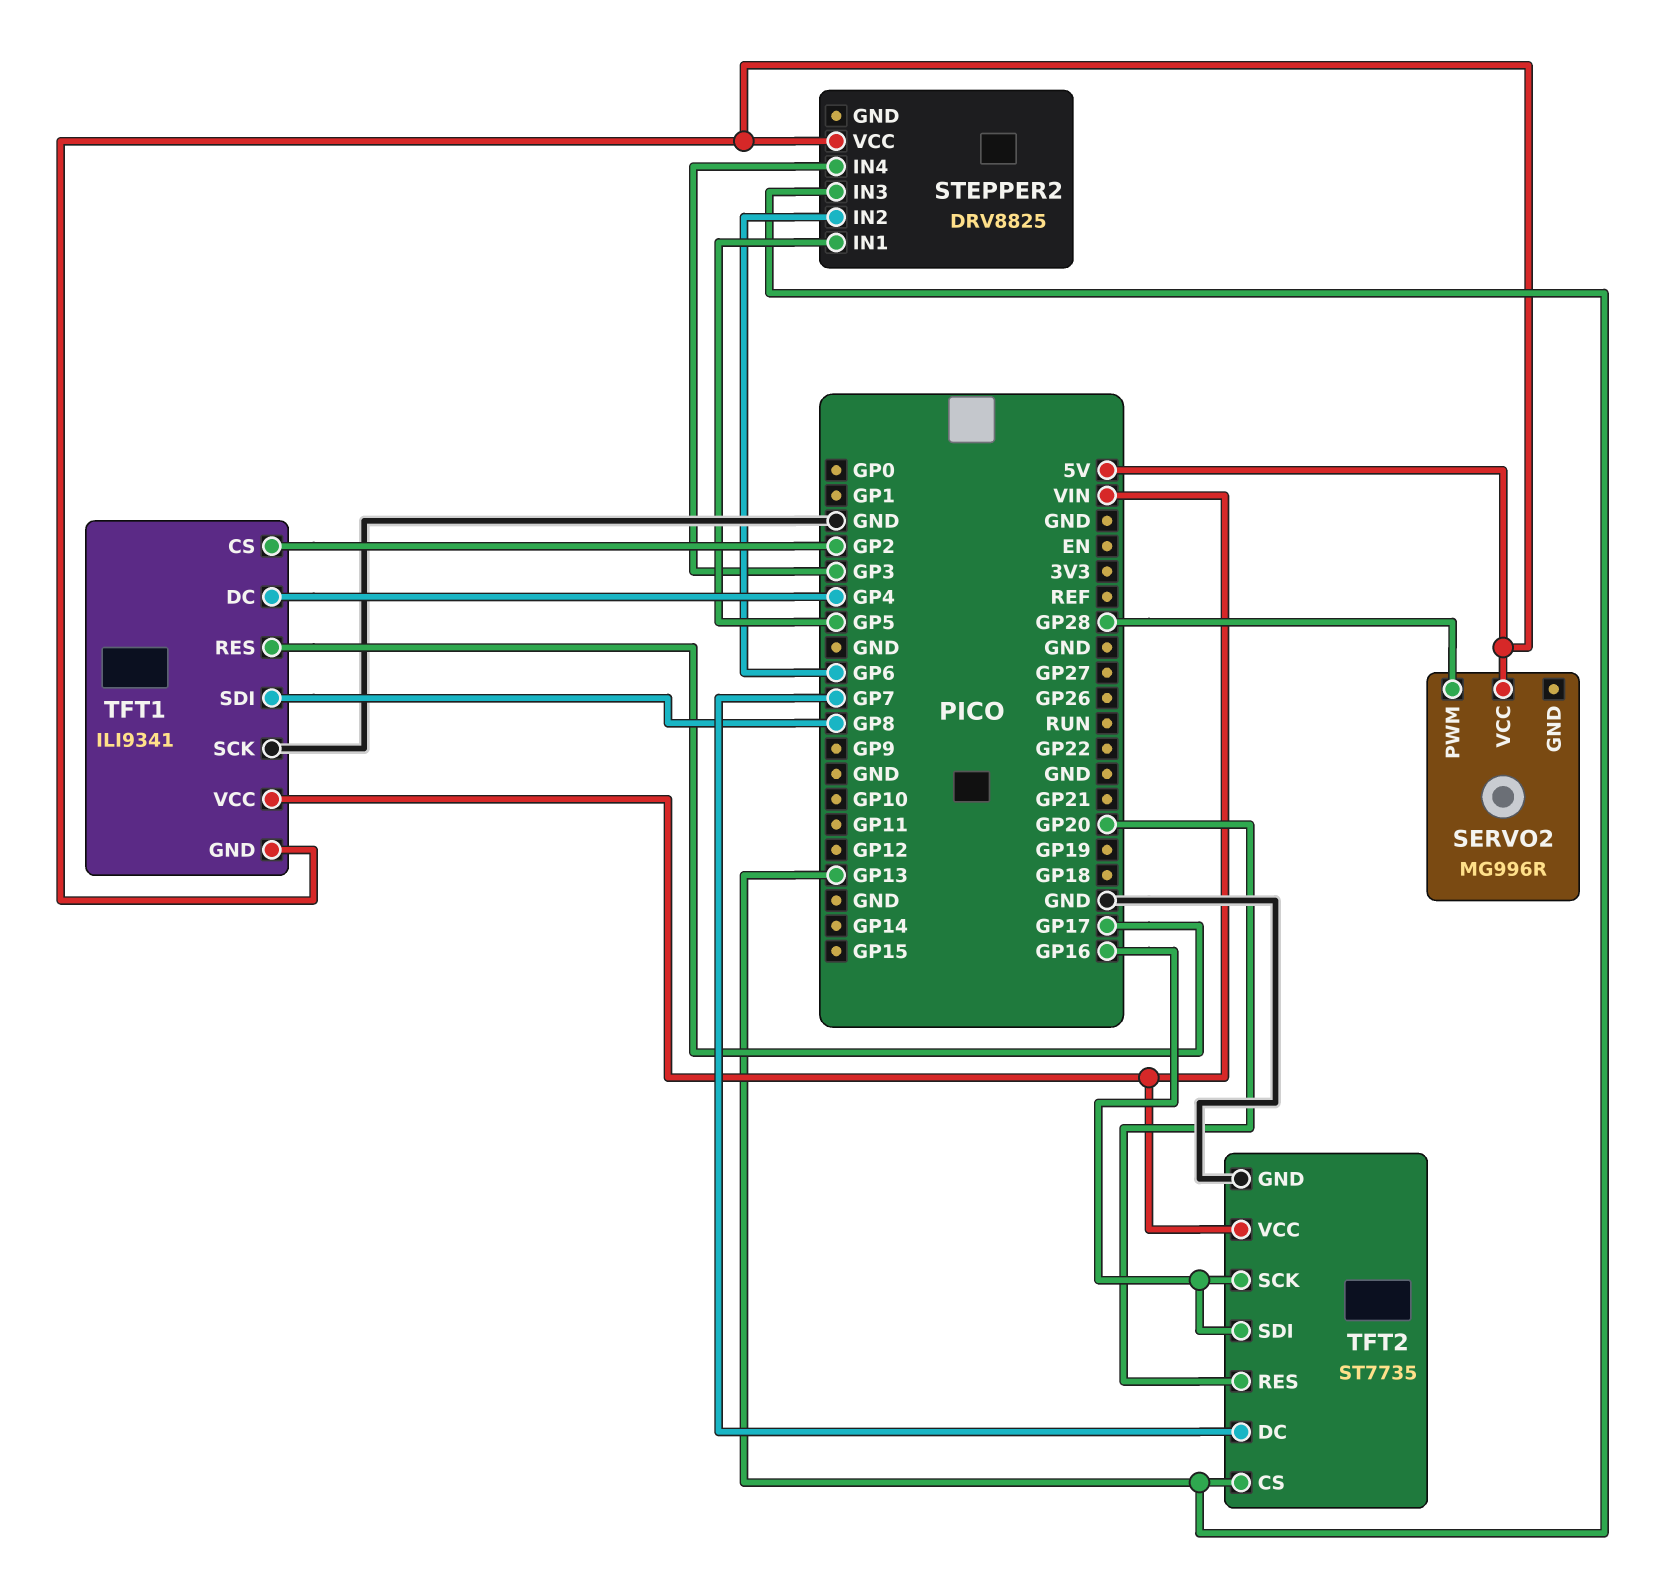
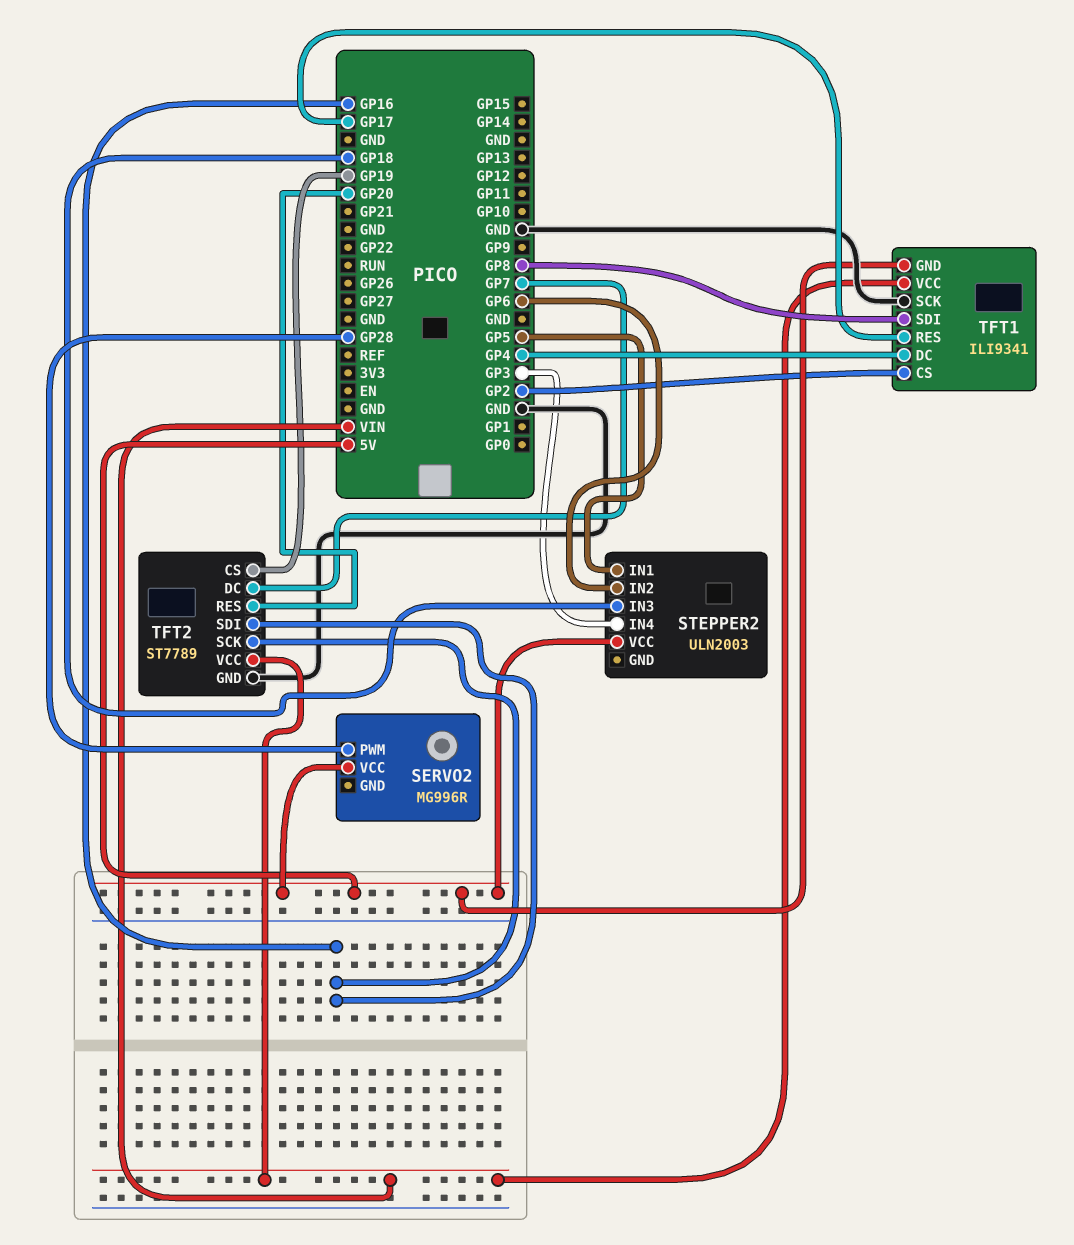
STEPPER2: DRV8825 -> ULN2003
STEPPER2 pin IN3: GP13 -> GP18
TFT2: ST7735 -> ST7789
TFT2 pin CS: GP13 -> GP19

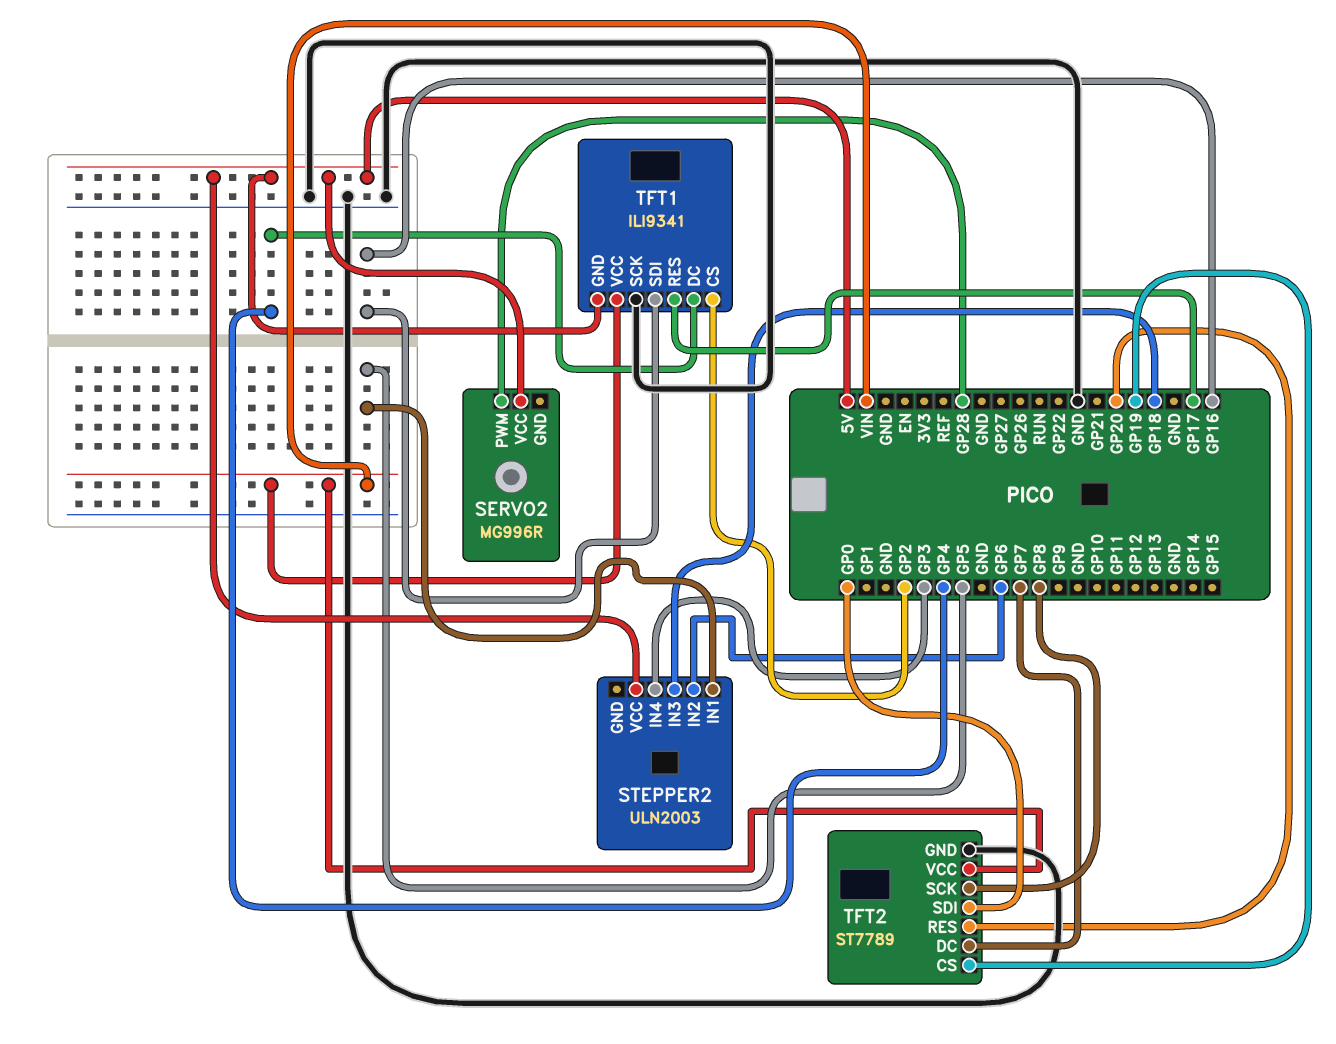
TFT1 pin SDI: GP8 -> GP16
TFT2 pin SCK: GP16 -> GP8
TFT2 pin SDI: GP16 -> GP0

